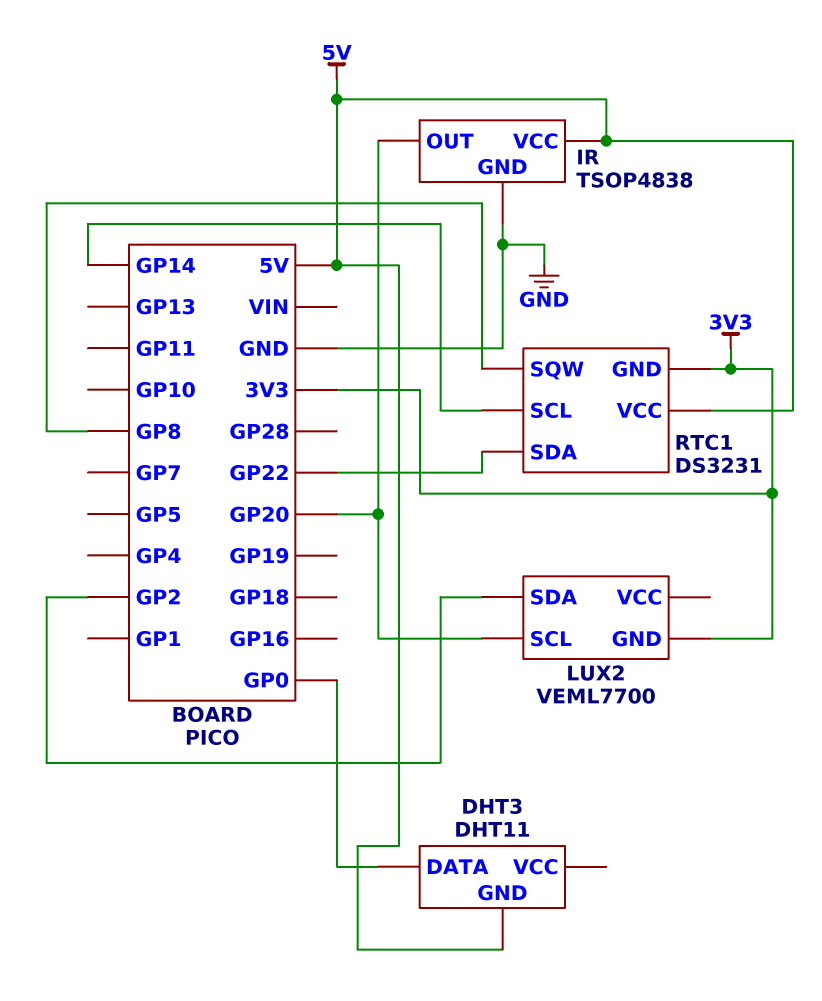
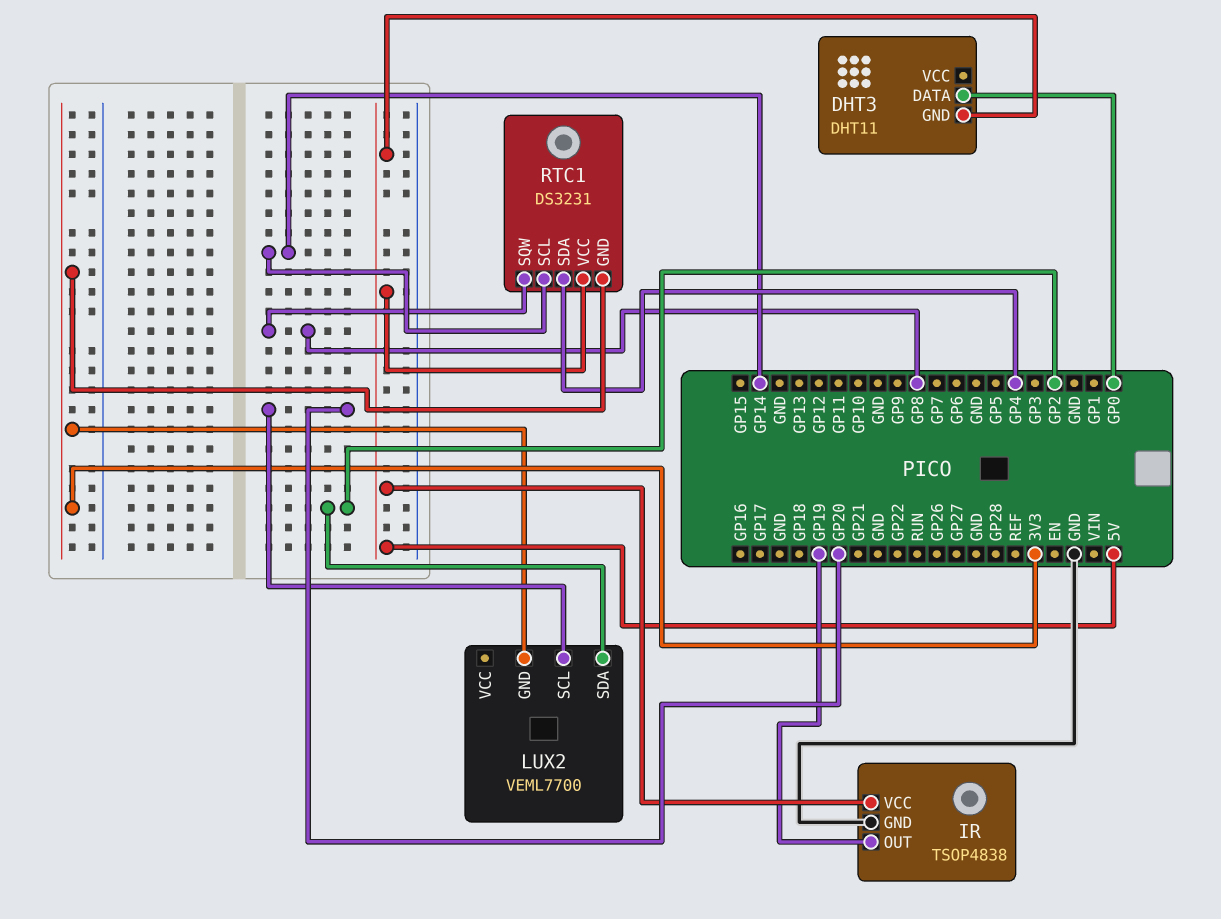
IR pin OUT: GP20 -> GP19
RTC1 pin SDA: GP22 -> GP4

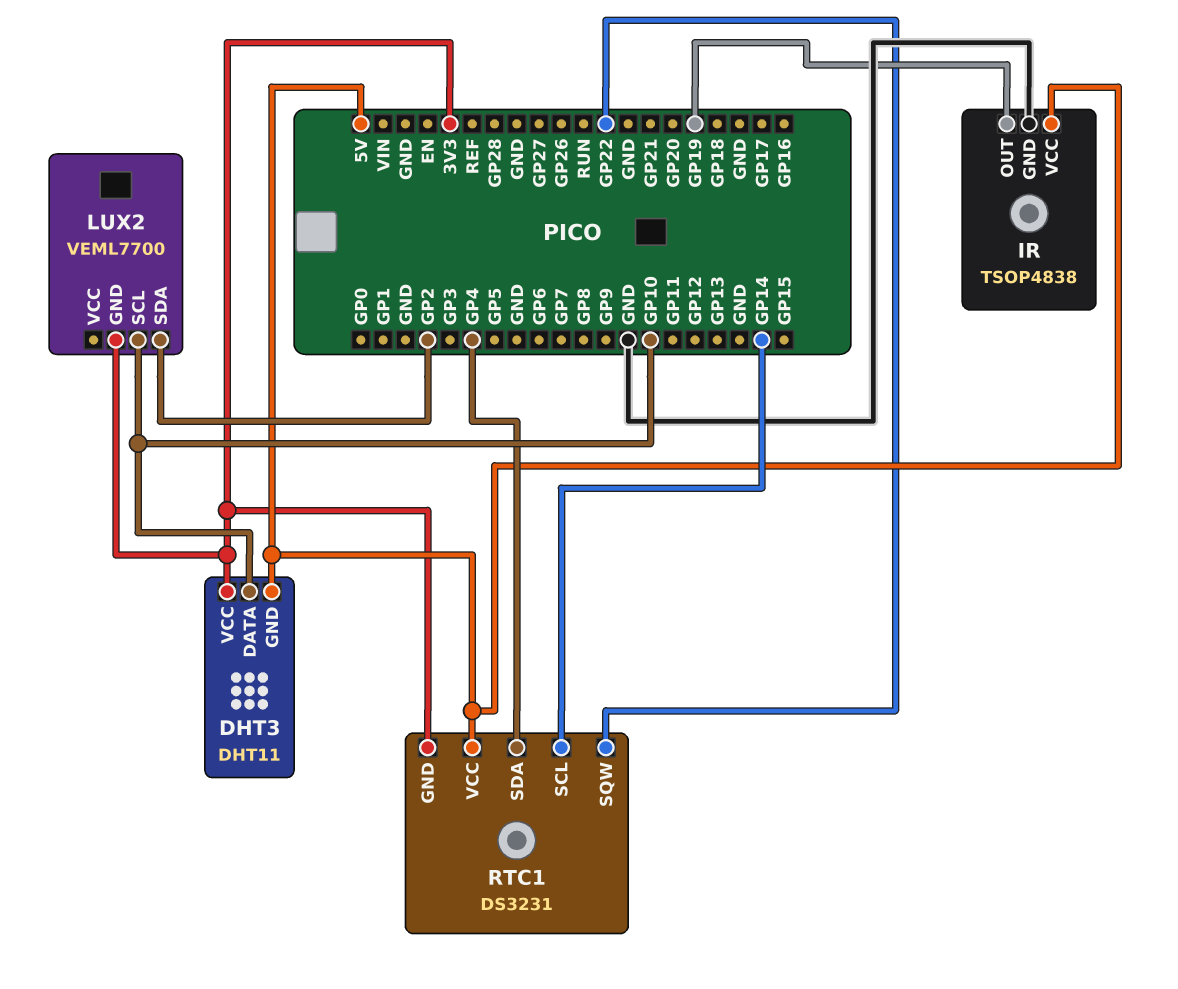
DHT3 pin DATA: GP0 -> GP10
DHT3 pin VCC: none -> 3V3
LUX2 pin SCL: GP20 -> GP10
RTC1 pin SQW: GP8 -> GP22

